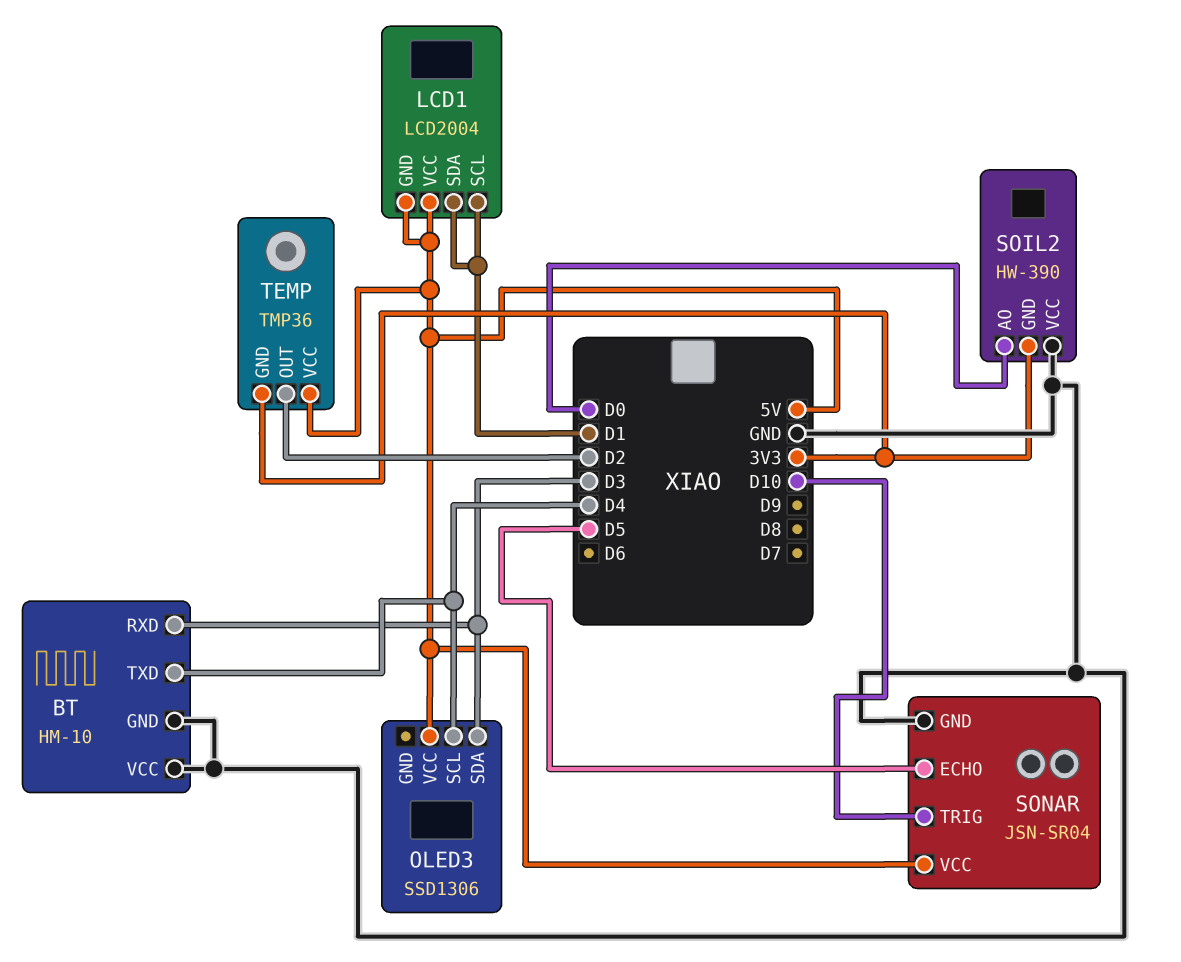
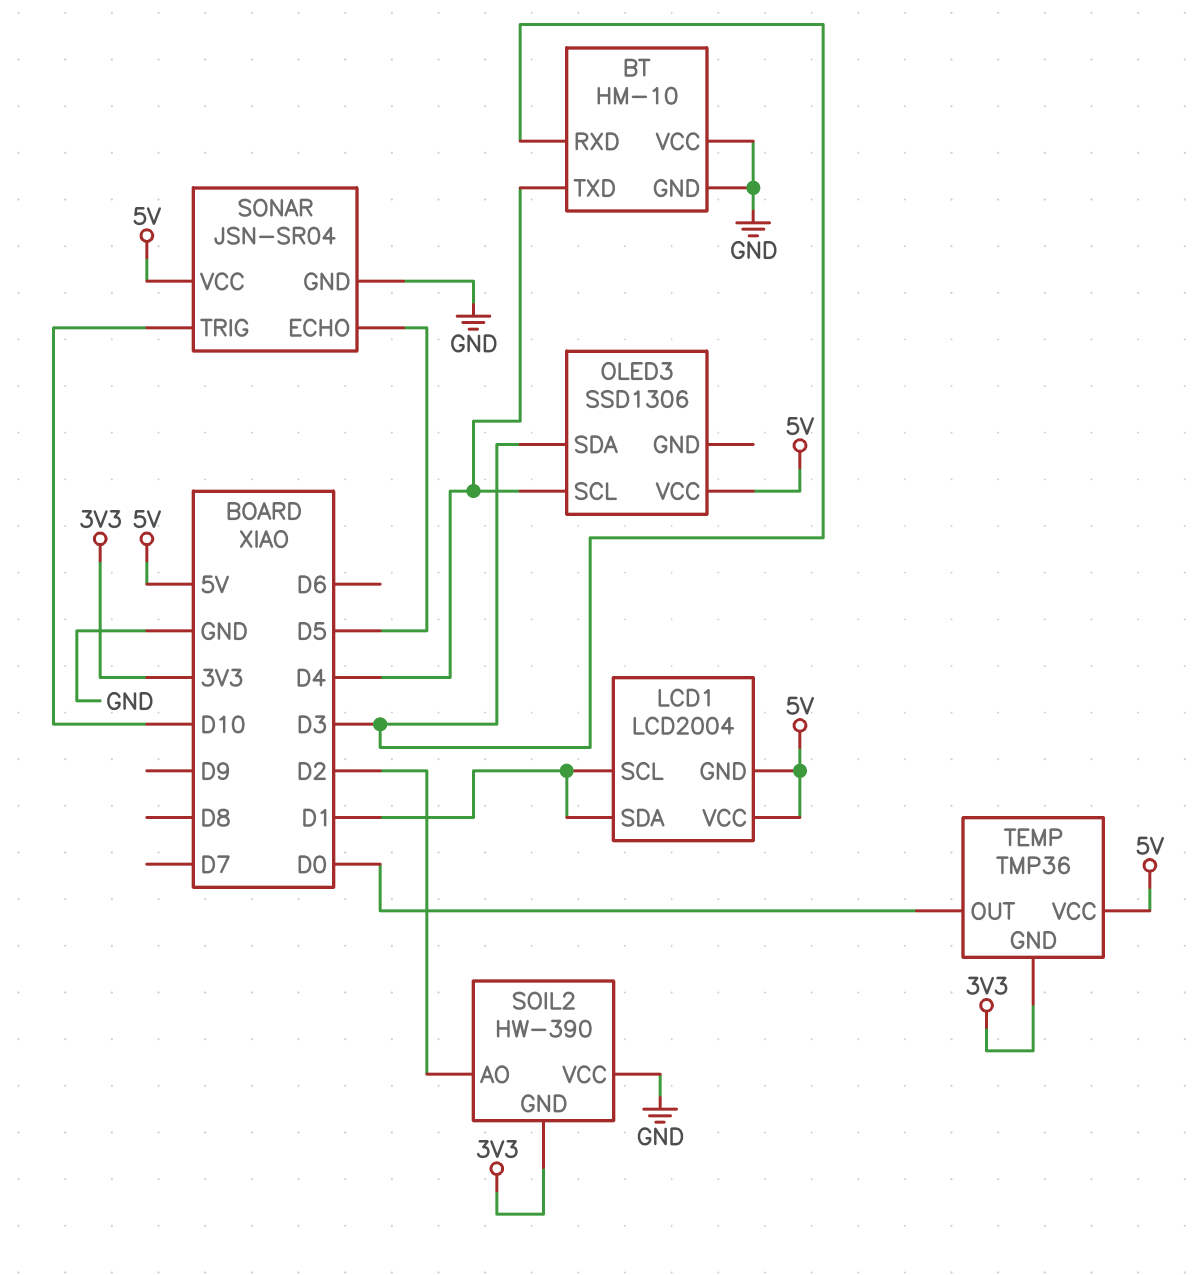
SOIL2 pin AO: D0 -> D2
TEMP pin OUT: D2 -> D0

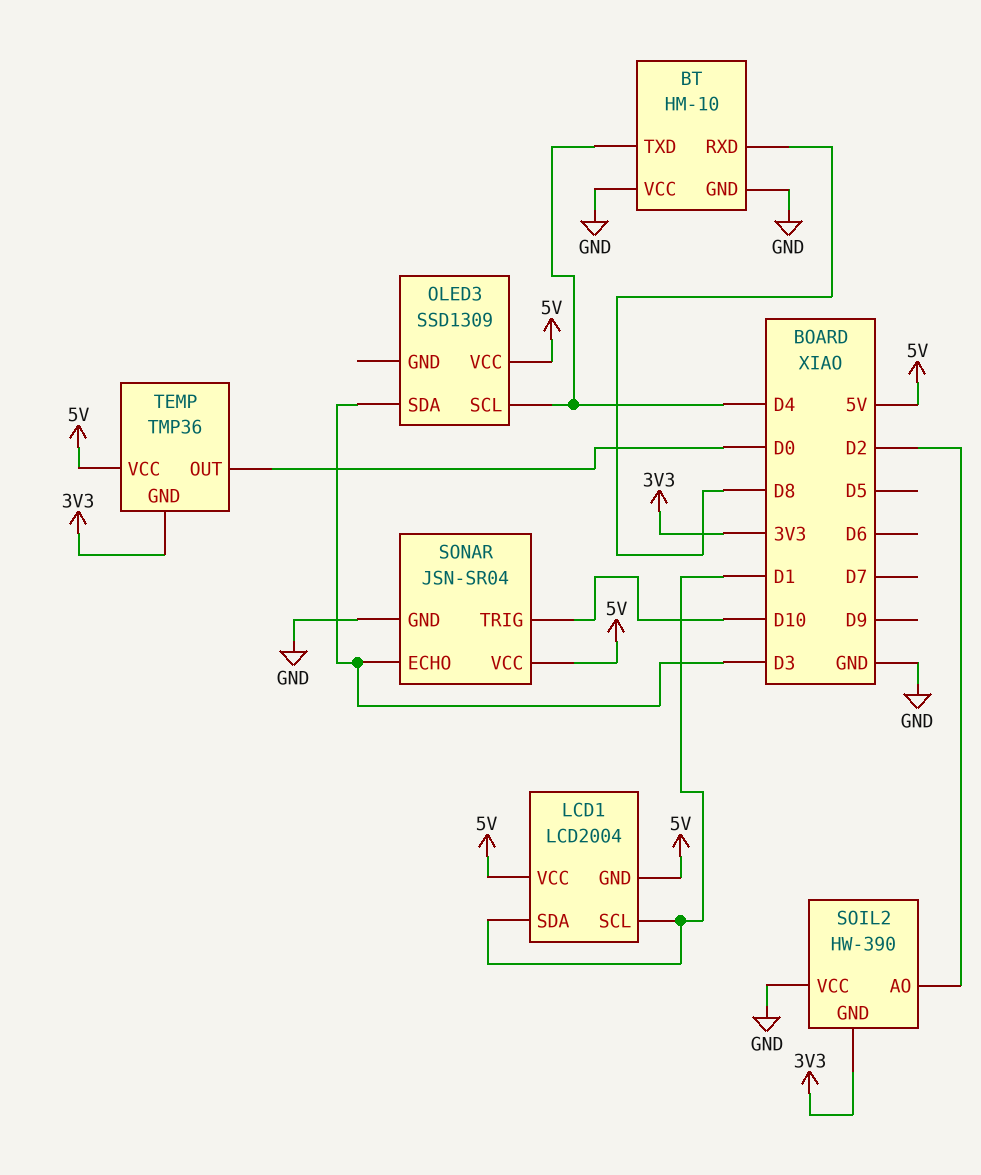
BT pin RXD: D3 -> D8
OLED3: SSD1306 -> SSD1309
SONAR pin ECHO: D5 -> D3

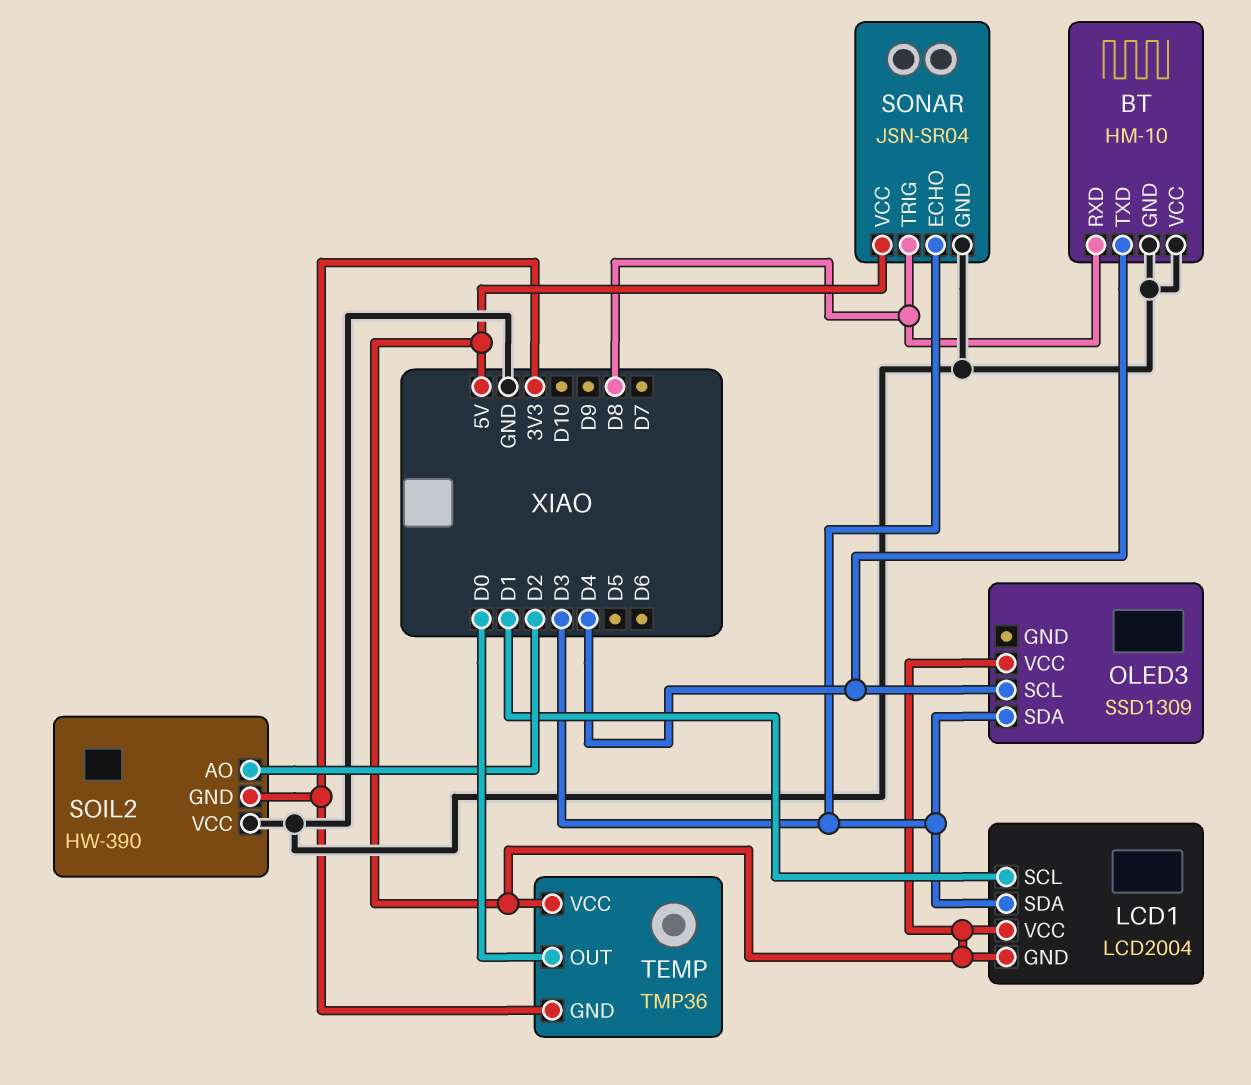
LCD1 pin SDA: D1 -> D3
SONAR pin TRIG: D10 -> D8

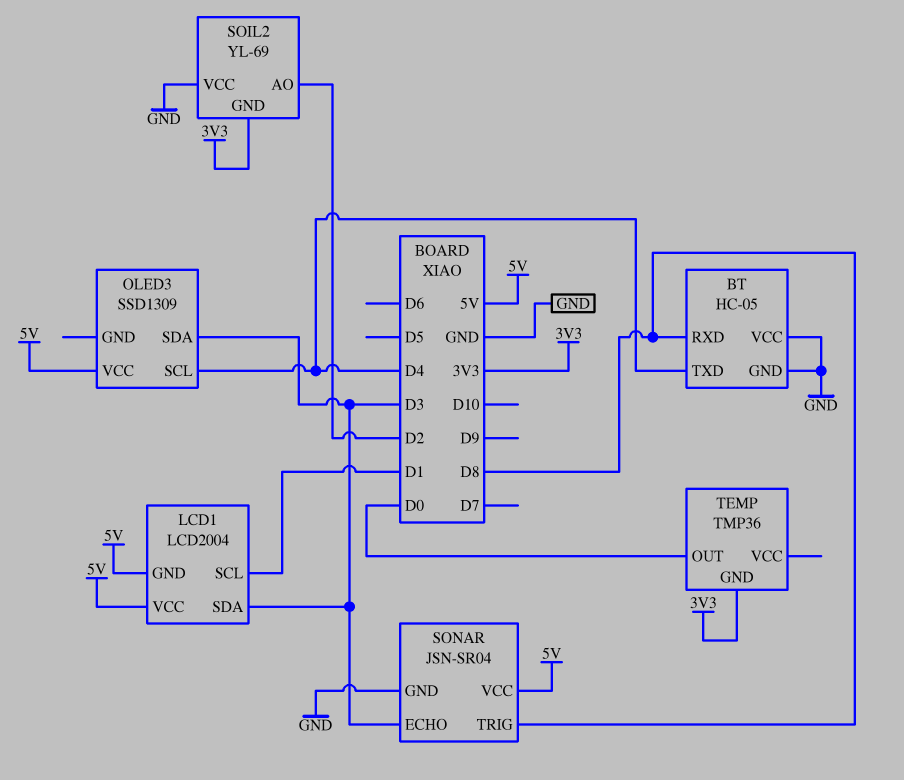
BT: HM-10 -> HC-05
SOIL2: HW-390 -> YL-69
TEMP pin VCC: 5V -> none

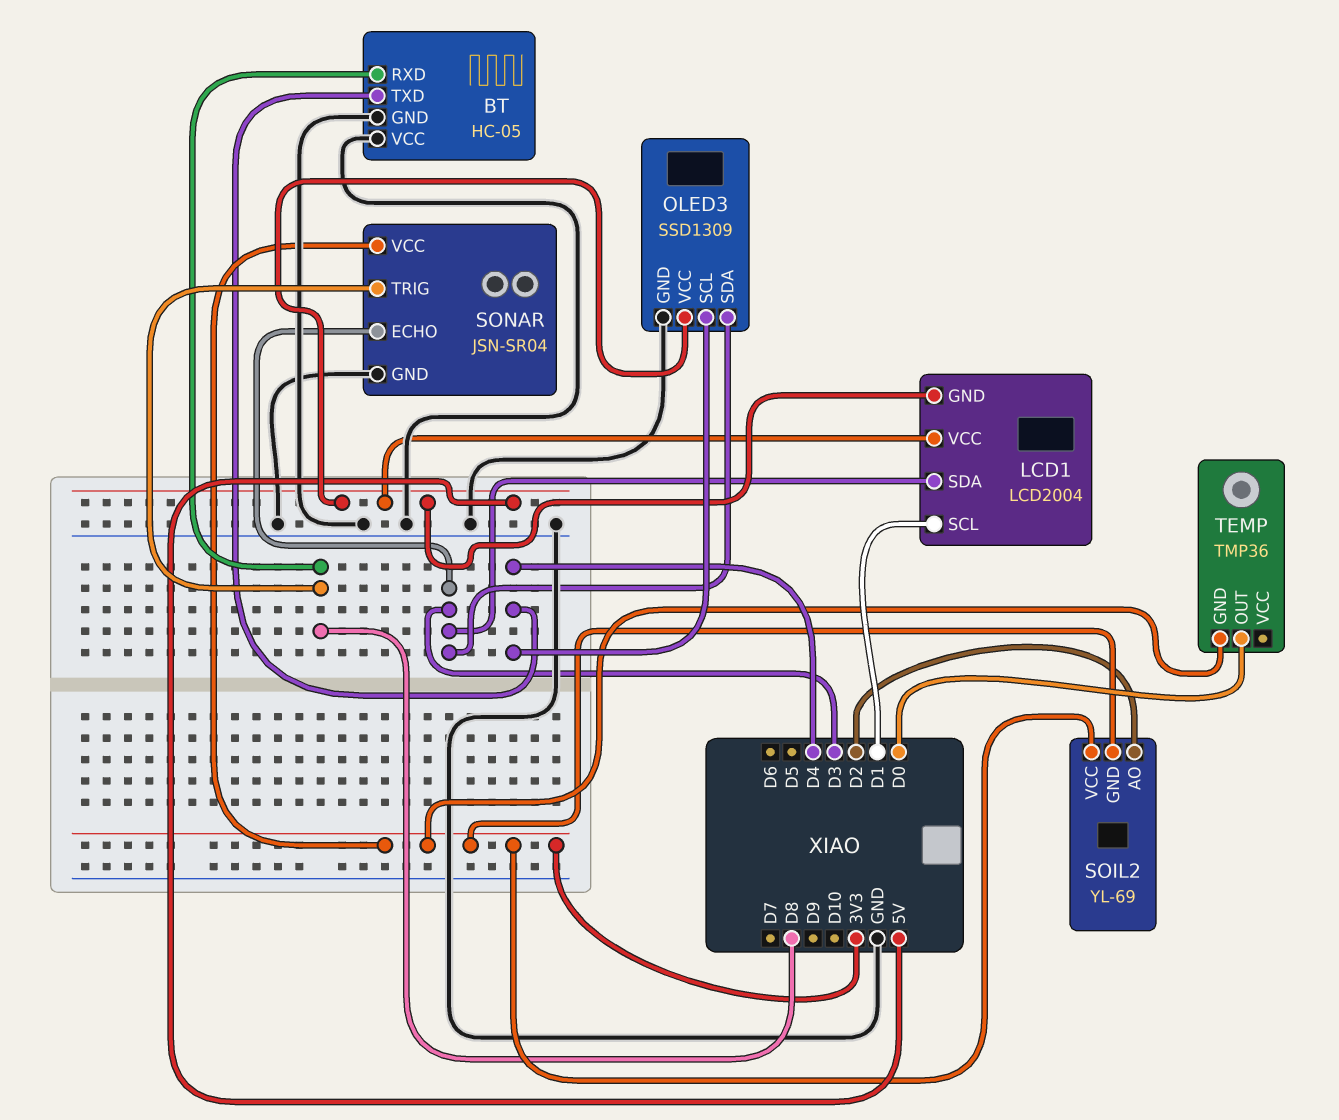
OLED3 pin GND: none -> GND
SOIL2 pin VCC: GND -> 3V3
SONAR pin VCC: 5V -> 3V3

